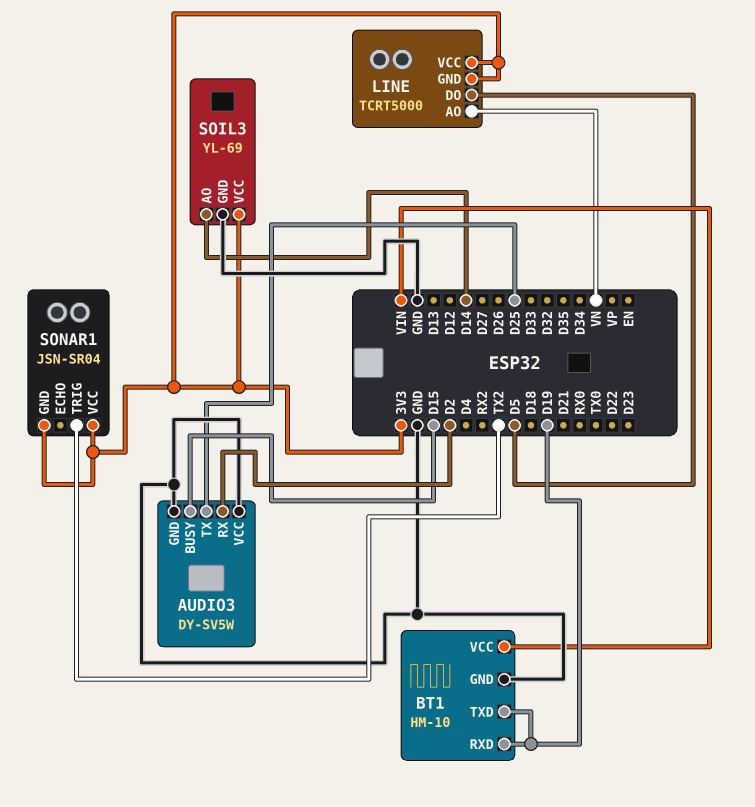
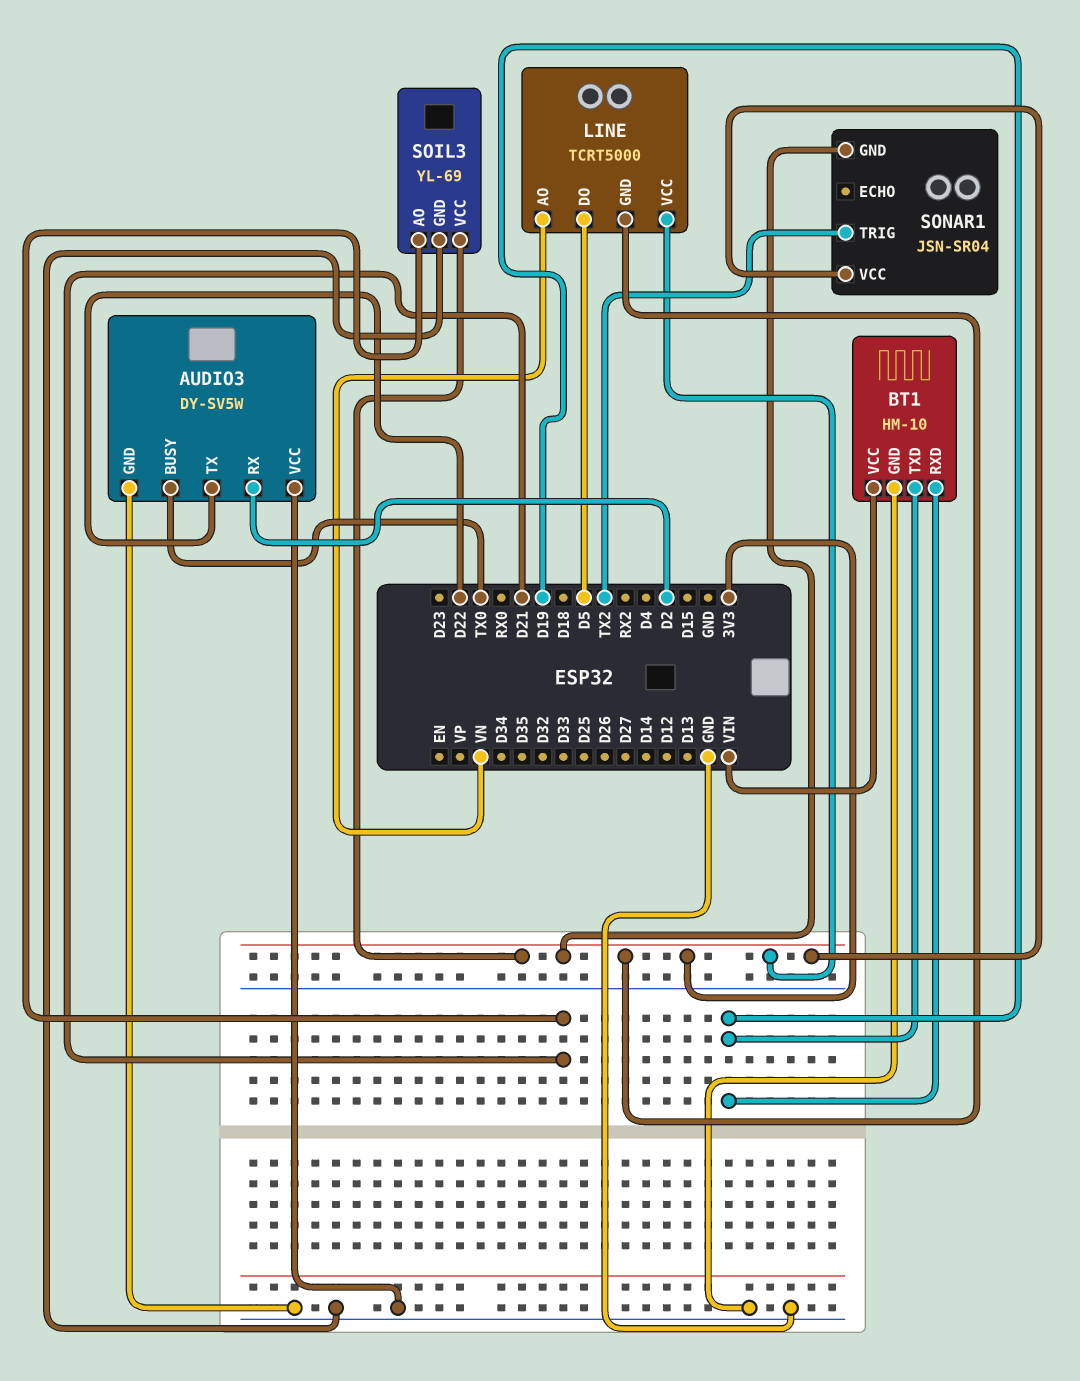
AUDIO3 pin BUSY: D15 -> TX0
AUDIO3 pin TX: D25 -> D22
SOIL3 pin AO: D14 -> D21

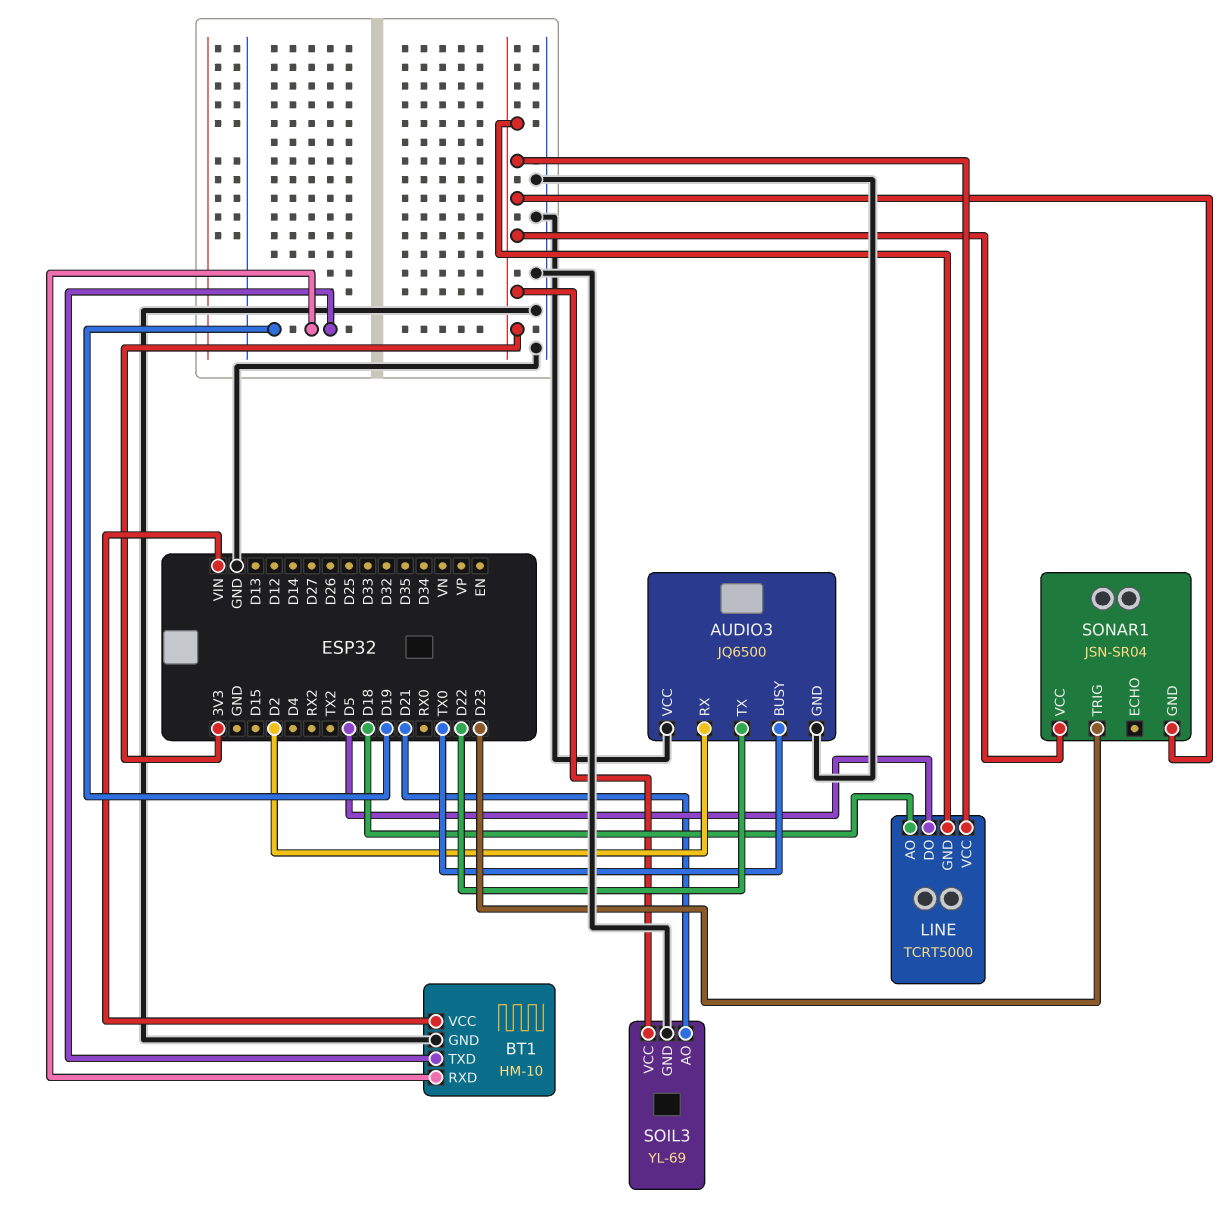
AUDIO3: DY-SV5W -> JQ6500
LINE pin AO: VN -> D18
SONAR1 pin TRIG: TX2 -> D23

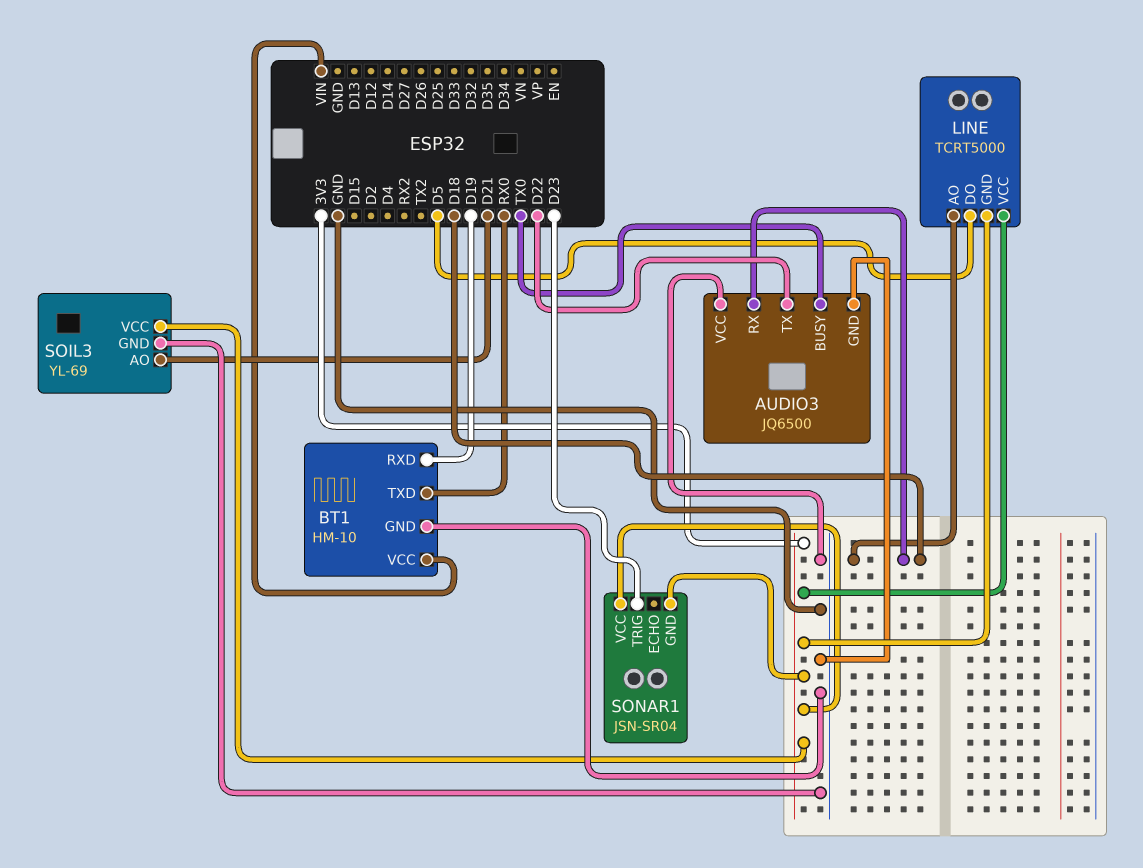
AUDIO3 pin RX: D2 -> D18
BT1 pin TXD: D19 -> RX0

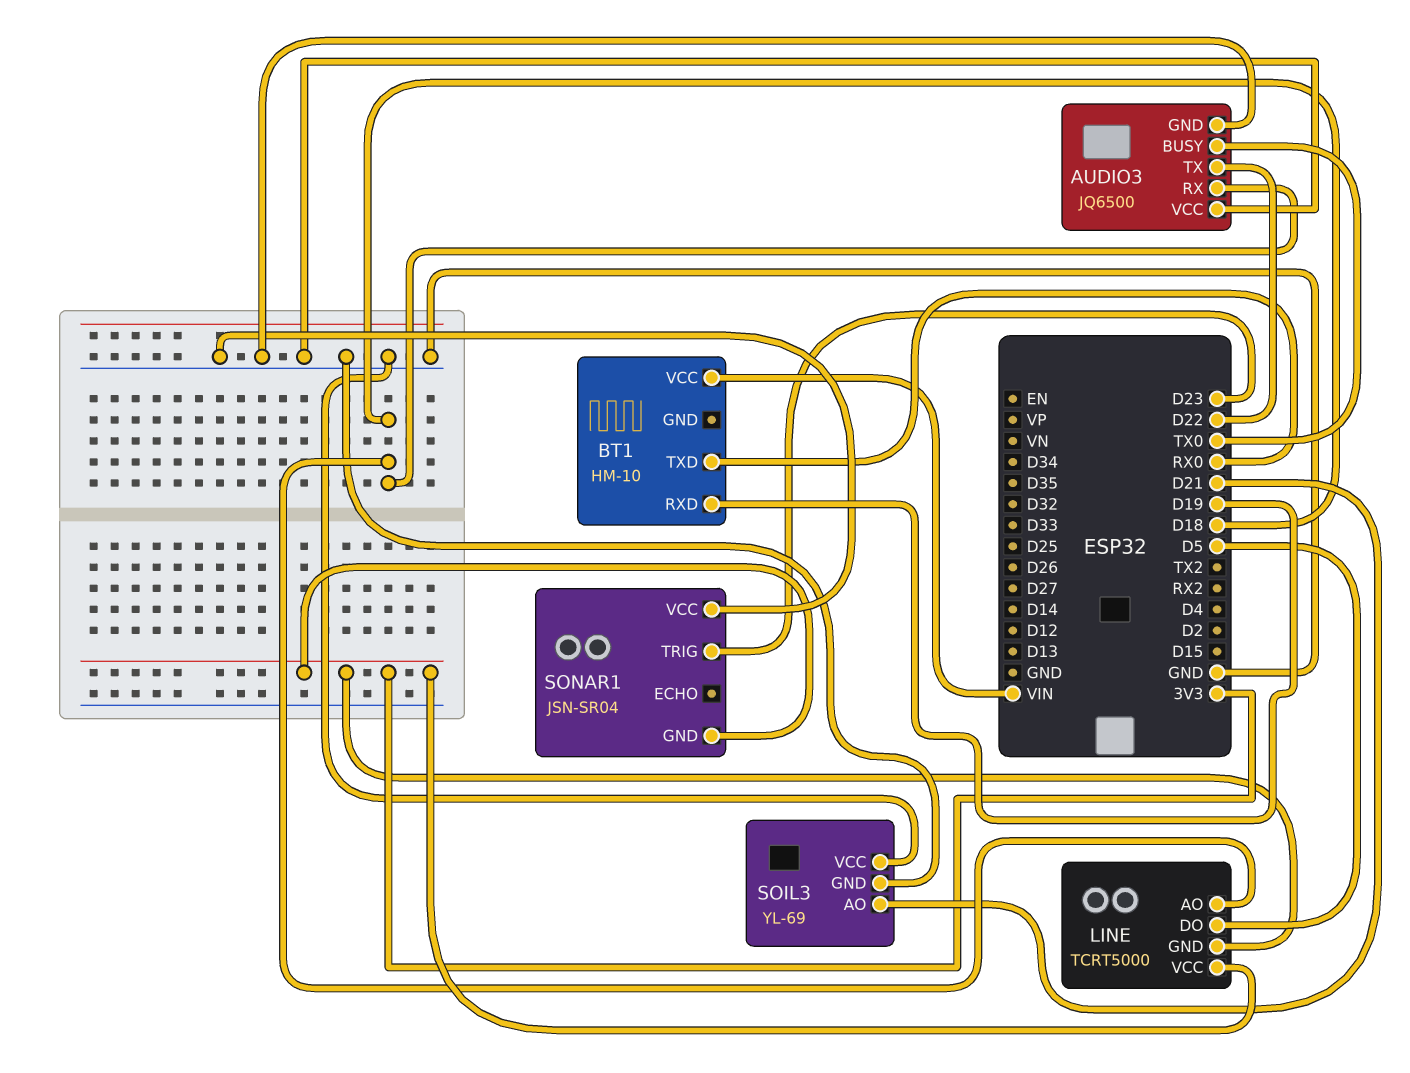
BT1 pin GND: GND -> none
SOIL3 pin VCC: 3V3 -> GND
SONAR1 pin VCC: 3V3 -> GND

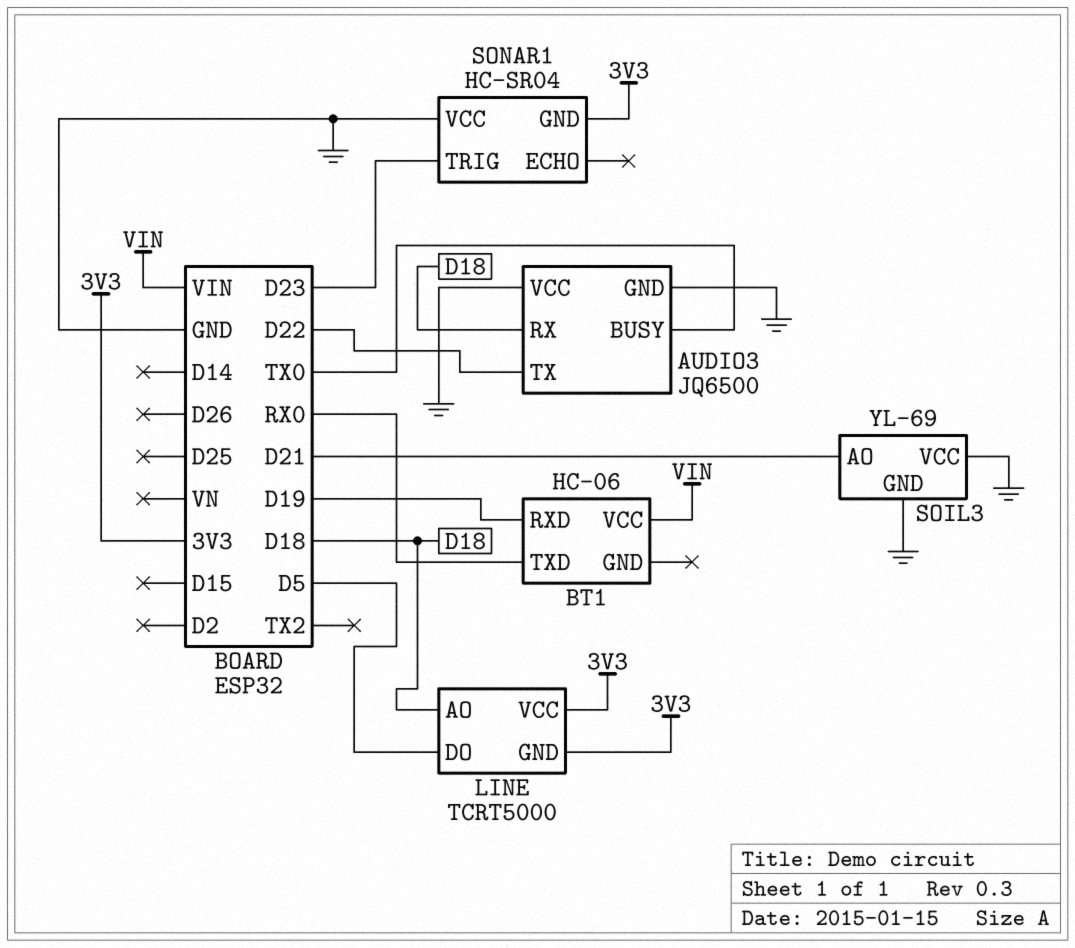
BT1: HM-10 -> HC-06
SONAR1: JSN-SR04 -> HC-SR04

